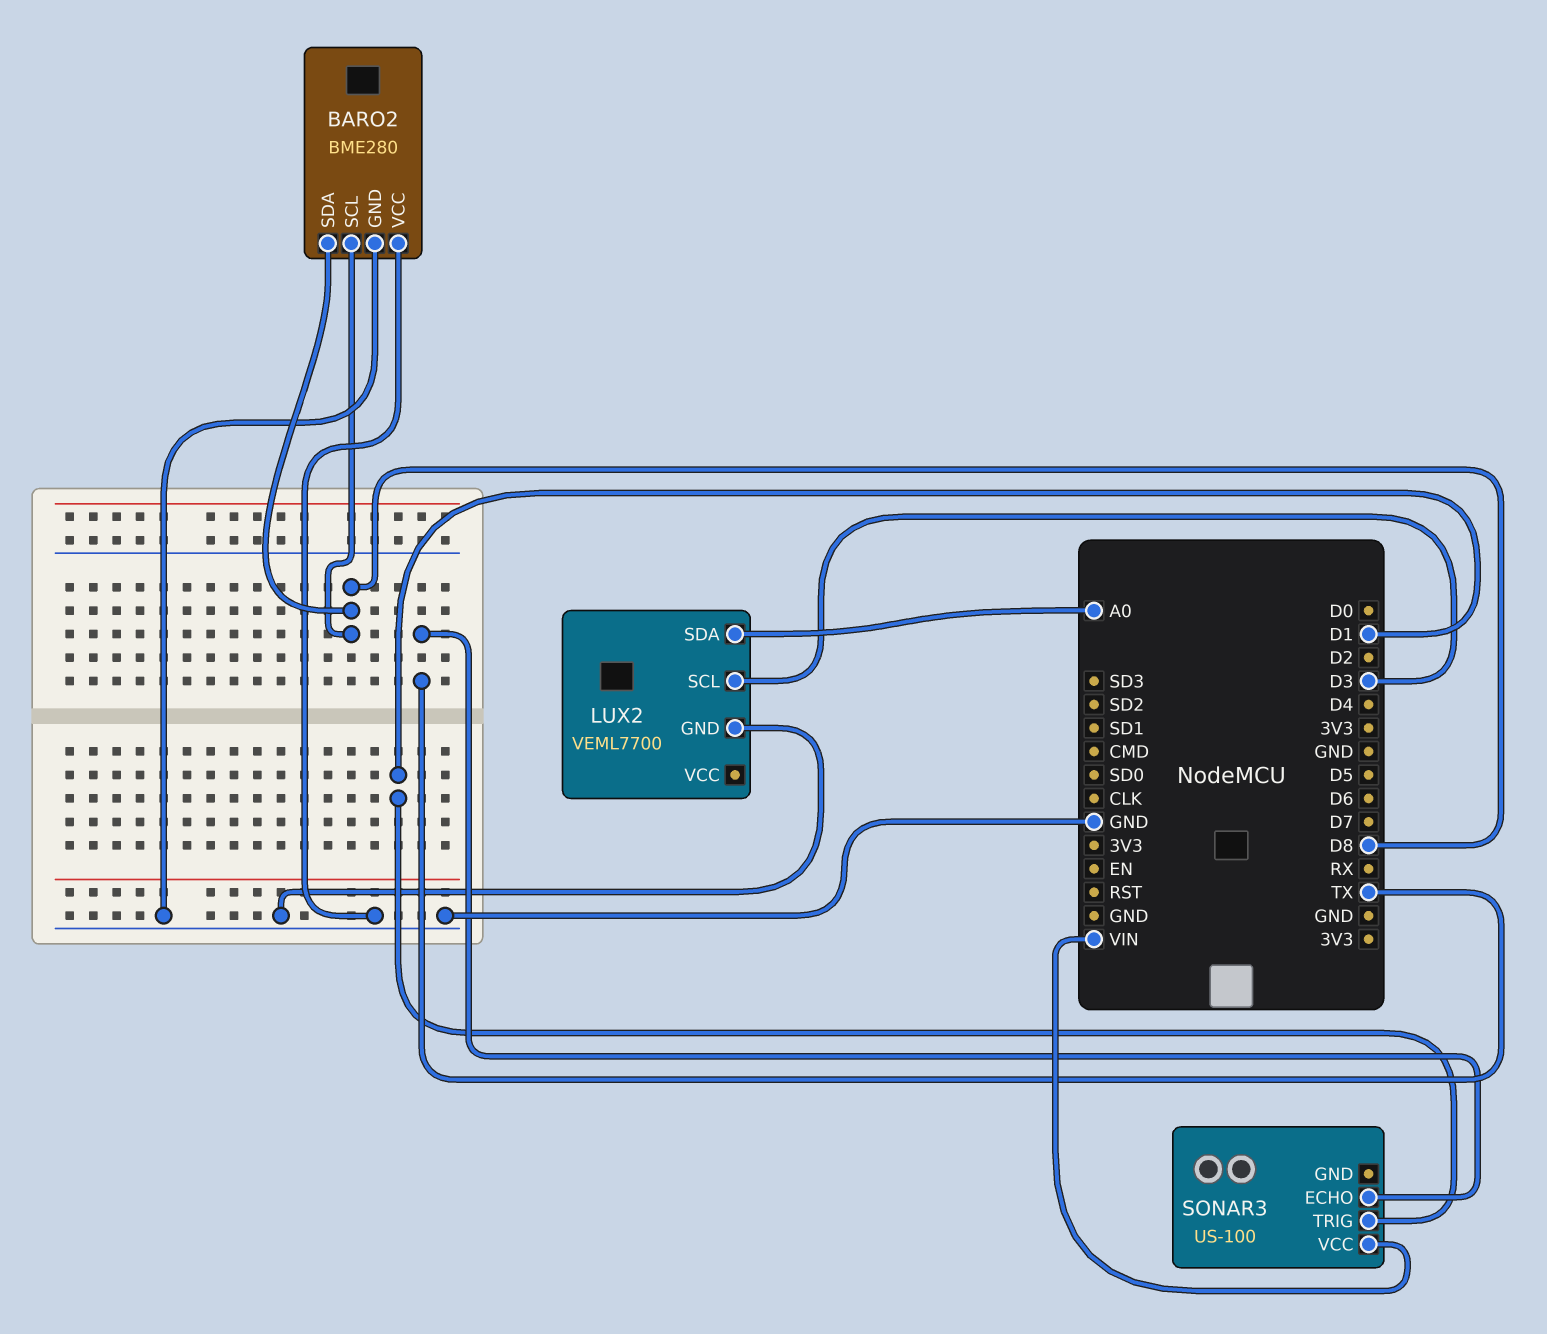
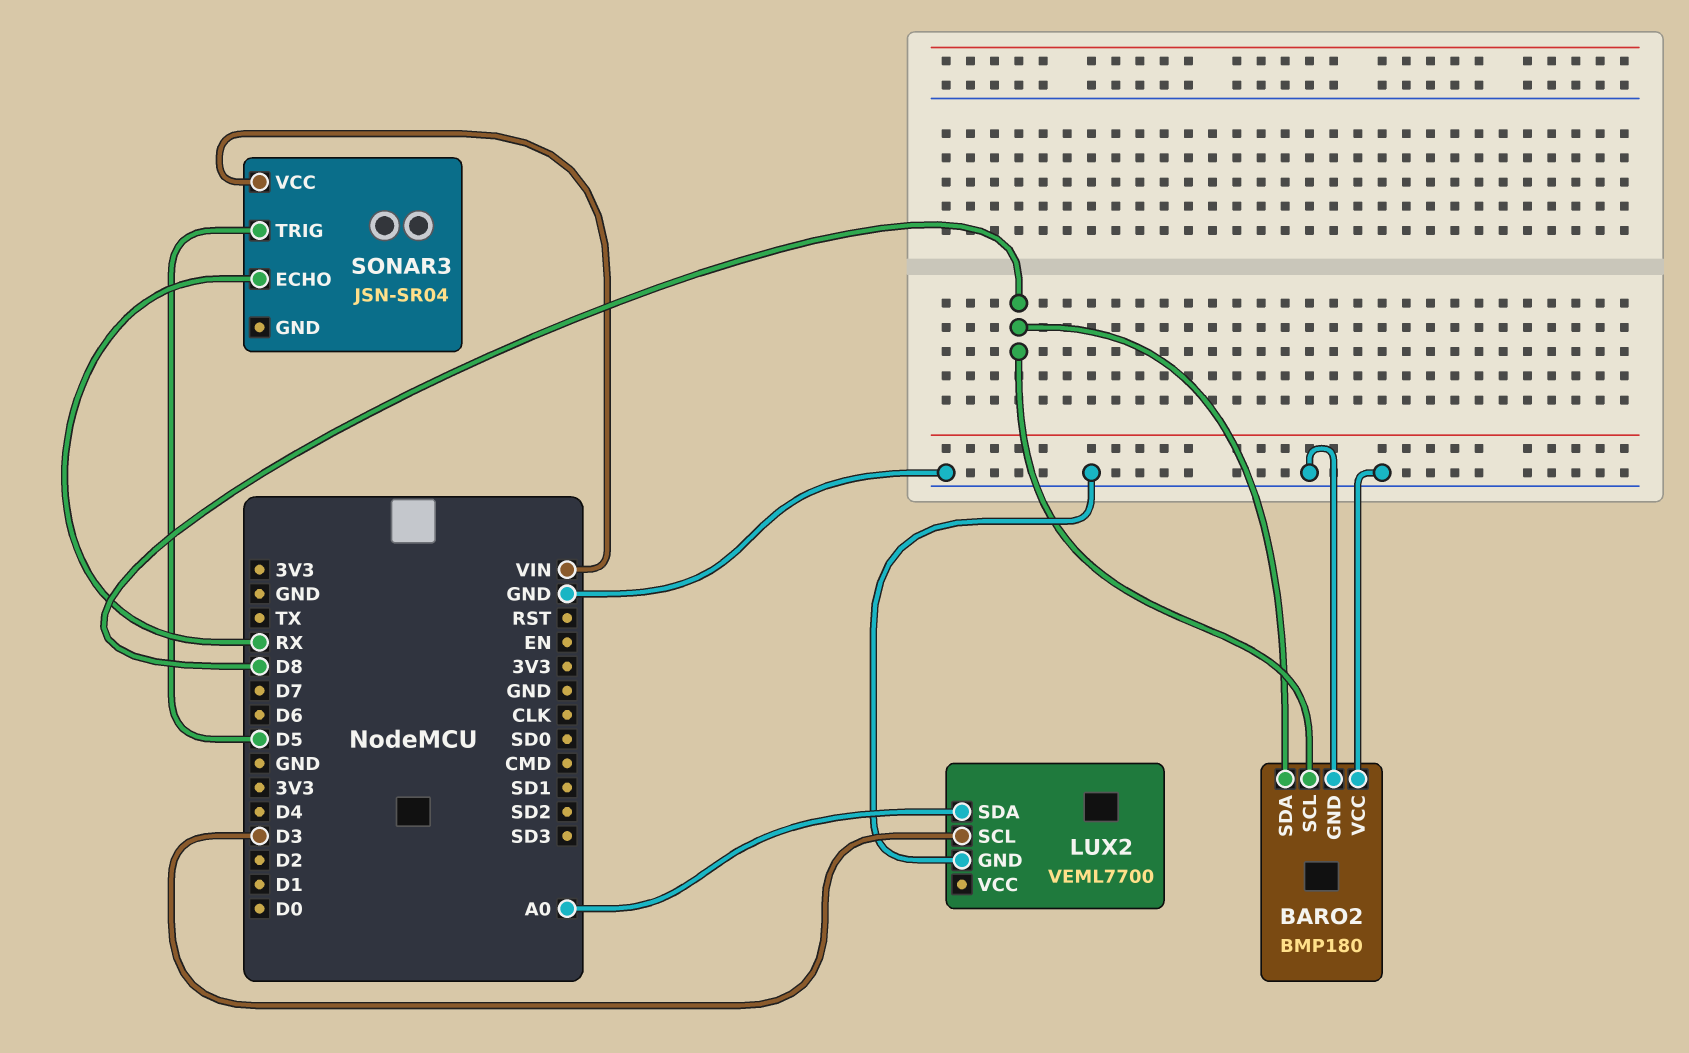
BARO2: BME280 -> BMP180
SONAR3: US-100 -> JSN-SR04
SONAR3 pin ECHO: TX -> RX
SONAR3 pin TRIG: D1 -> D5

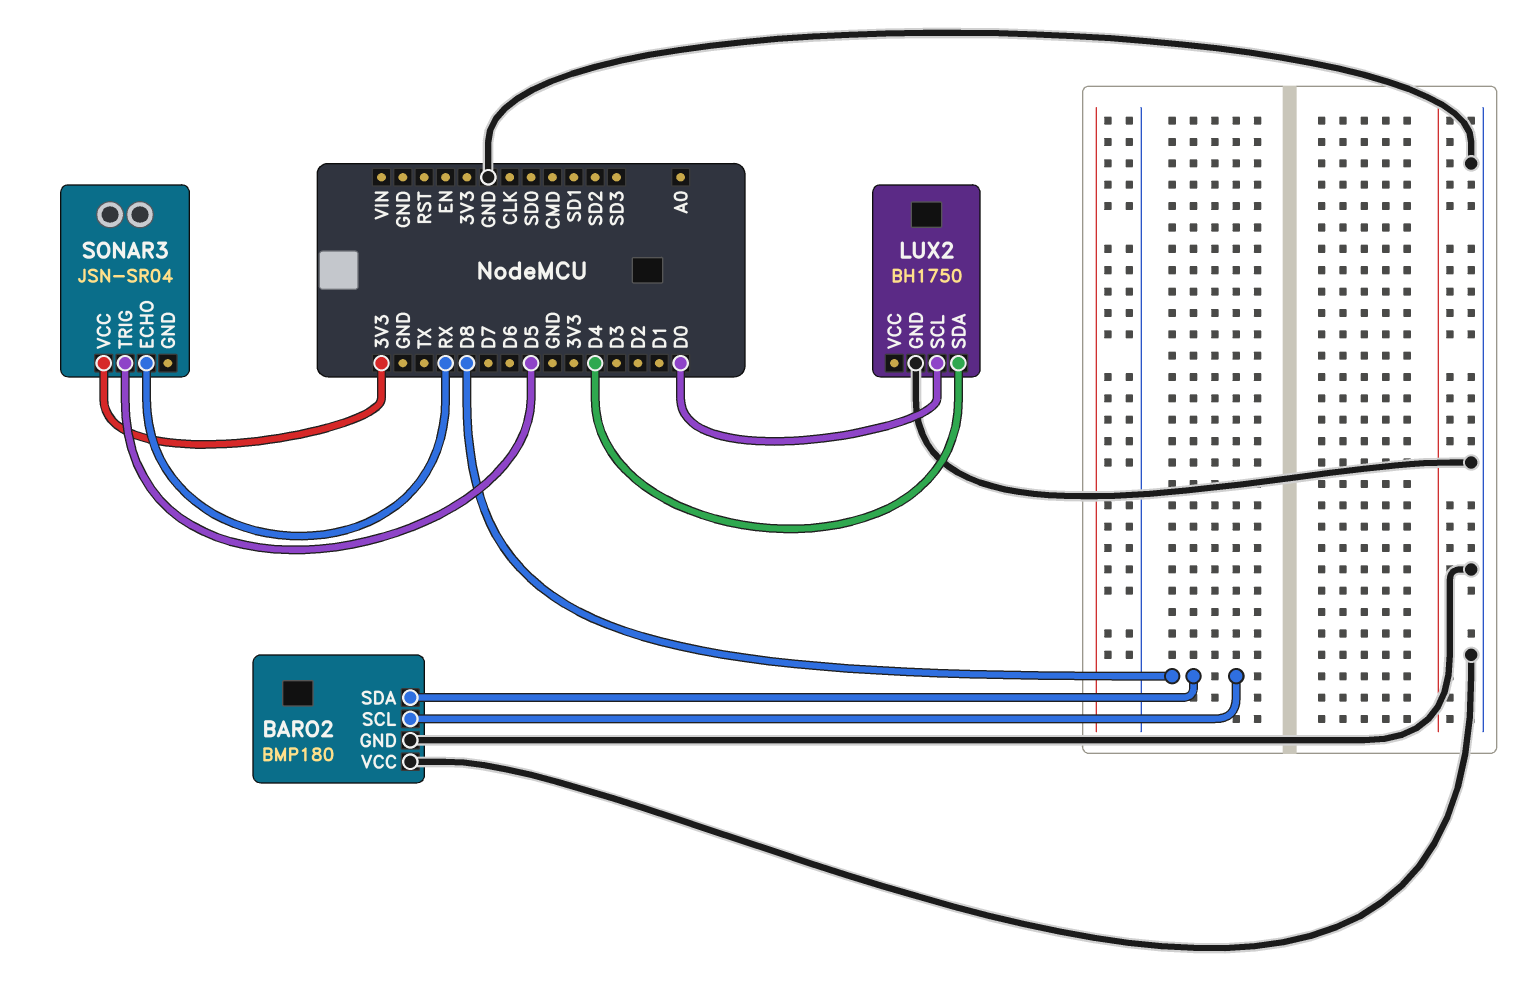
LUX2: VEML7700 -> BH1750
LUX2 pin SCL: D3 -> D0
LUX2 pin SDA: A0 -> D4
SONAR3 pin VCC: VIN -> 3V3

